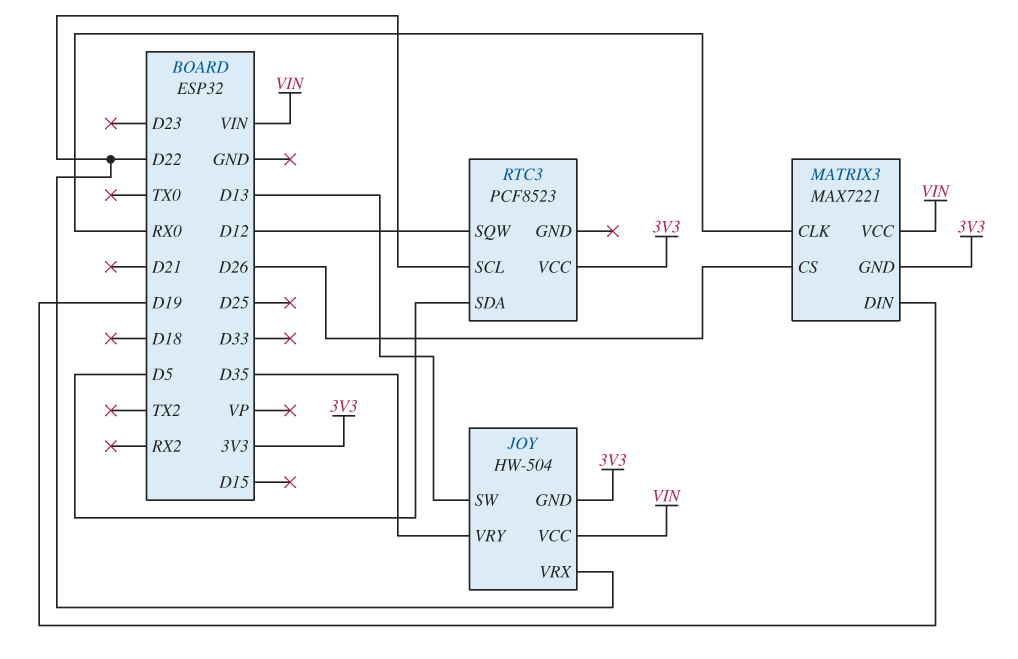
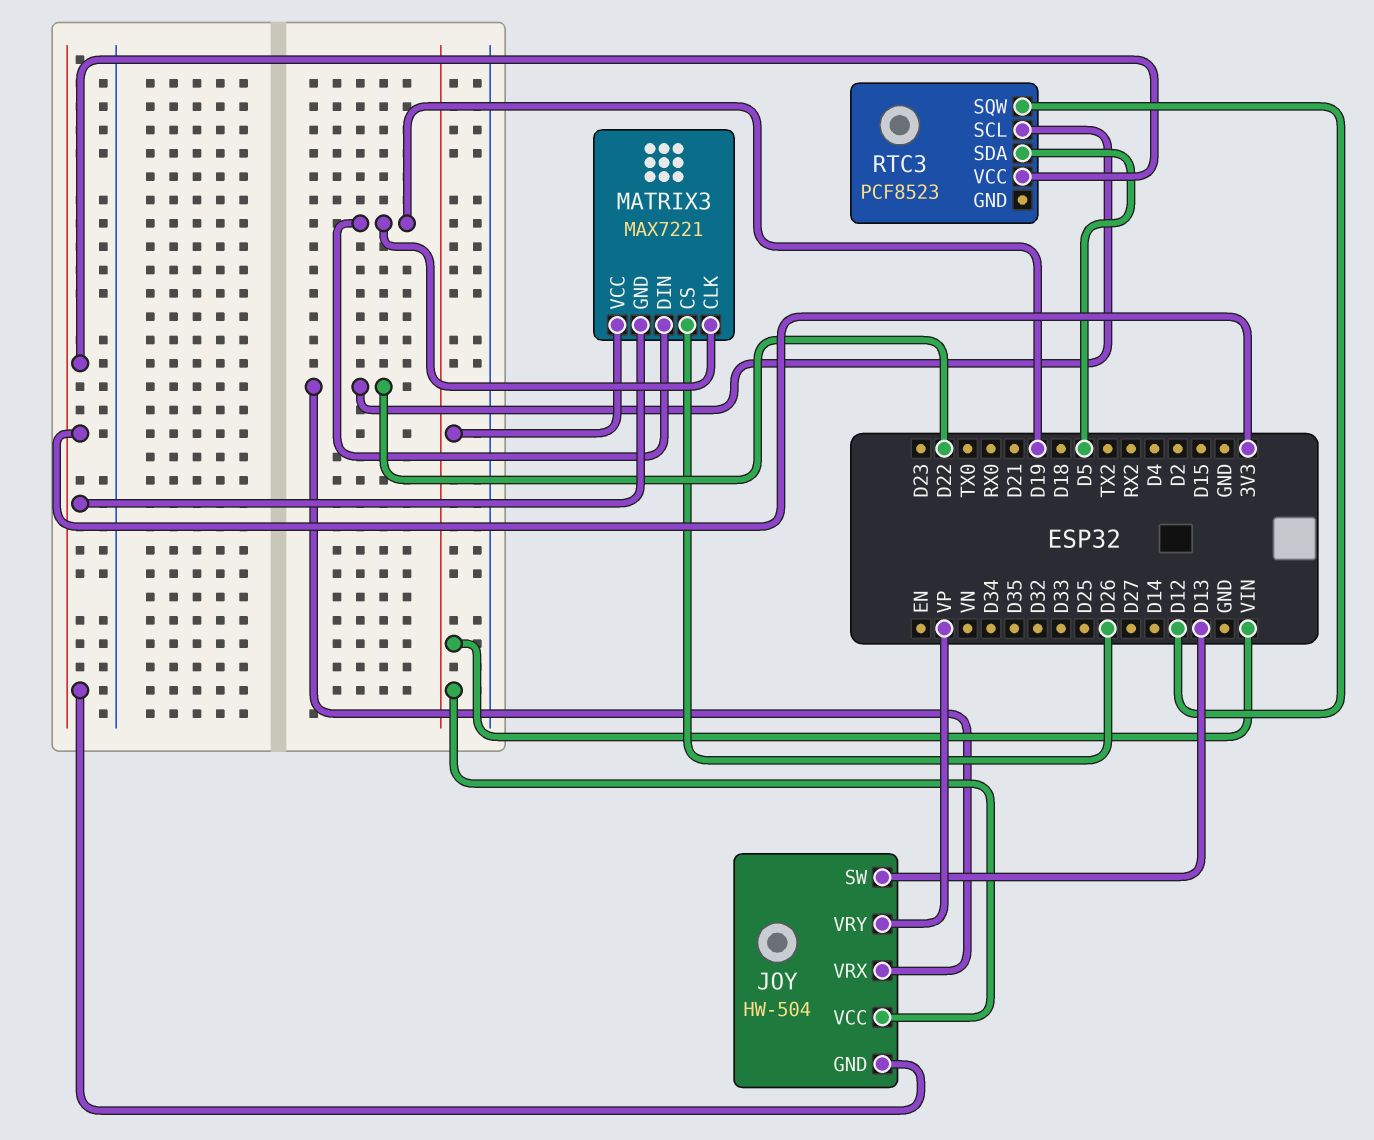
JOY pin VRY: D35 -> VP
MATRIX3 pin CLK: RX0 -> D19

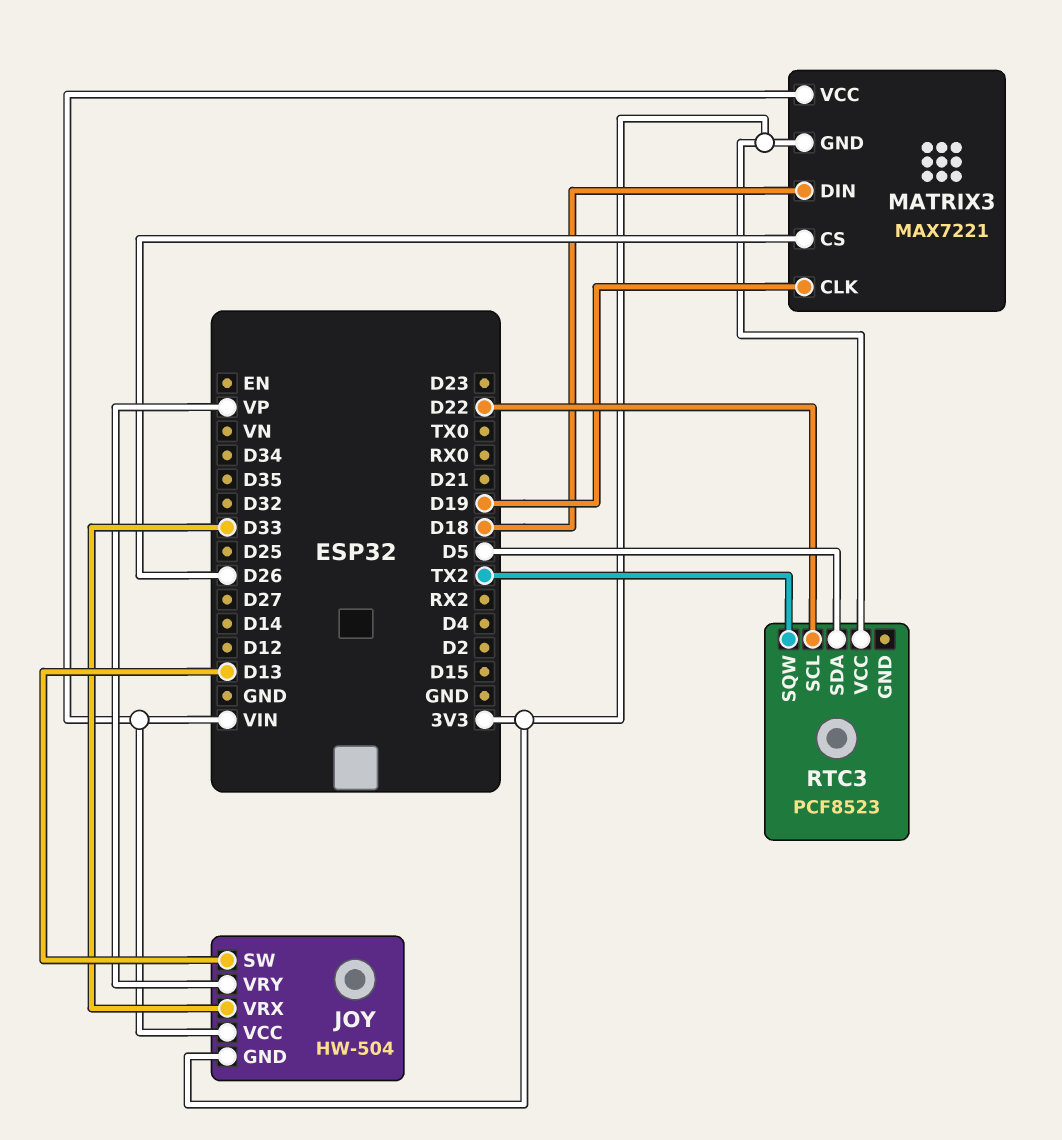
JOY pin VRX: D22 -> D33
MATRIX3 pin DIN: D19 -> D18
RTC3 pin SQW: D12 -> TX2

